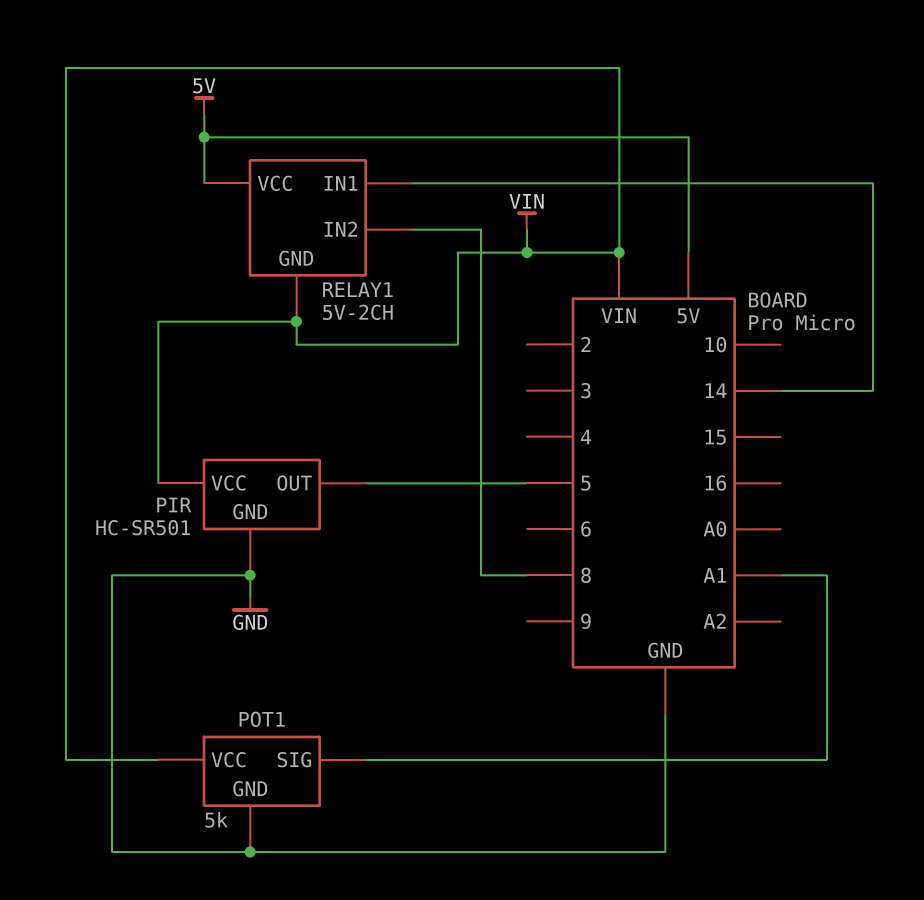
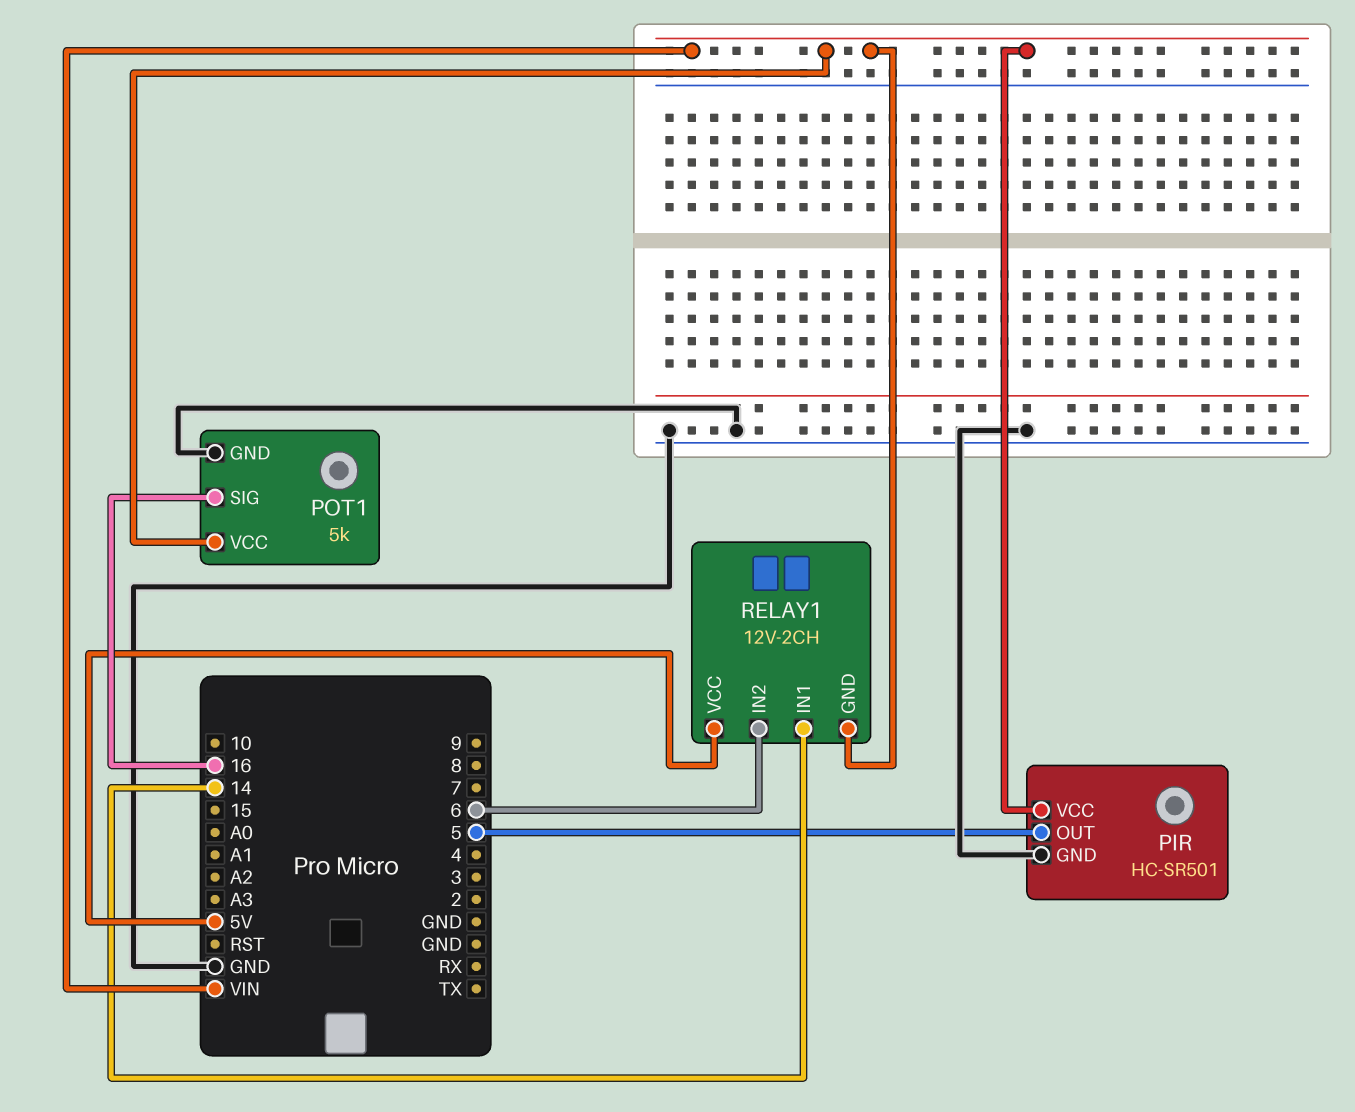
POT1 pin SIG: A1 -> 16
RELAY1: 5V-2CH -> 12V-2CH
RELAY1 pin IN2: 8 -> 6

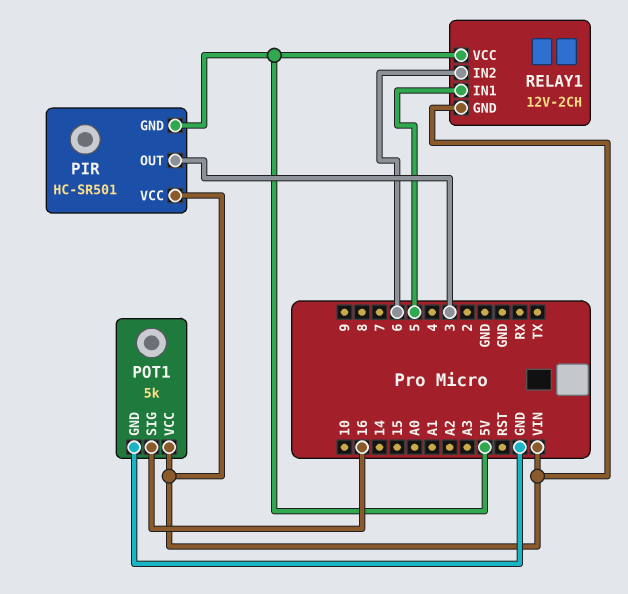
PIR pin GND: GND -> 5V
PIR pin OUT: 5 -> 3
RELAY1 pin IN1: 14 -> 5

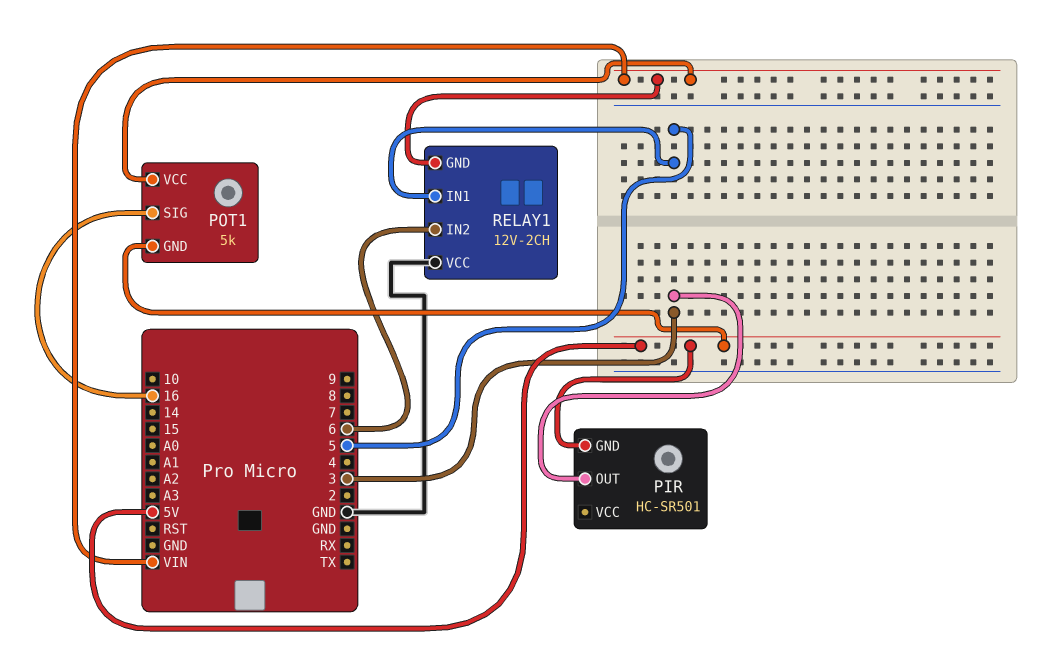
PIR pin VCC: VIN -> none
POT1 pin GND: GND -> 5V
RELAY1 pin VCC: 5V -> GND

